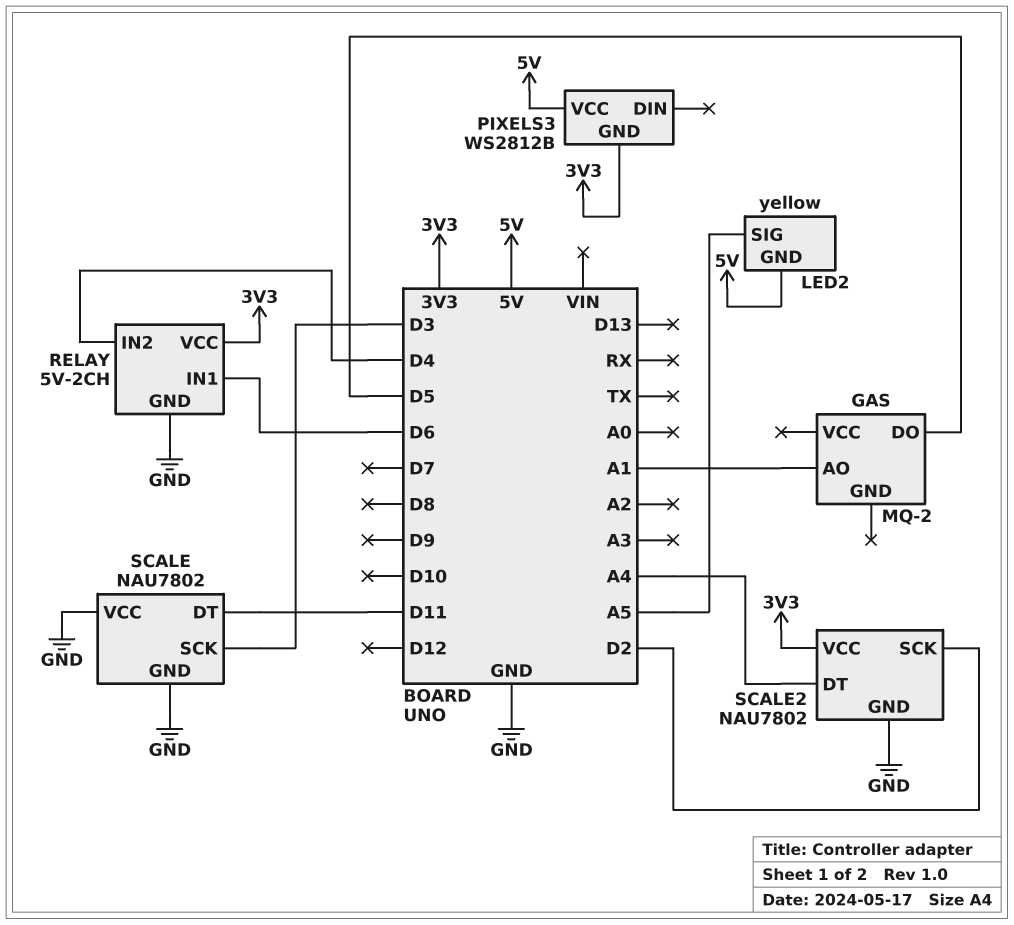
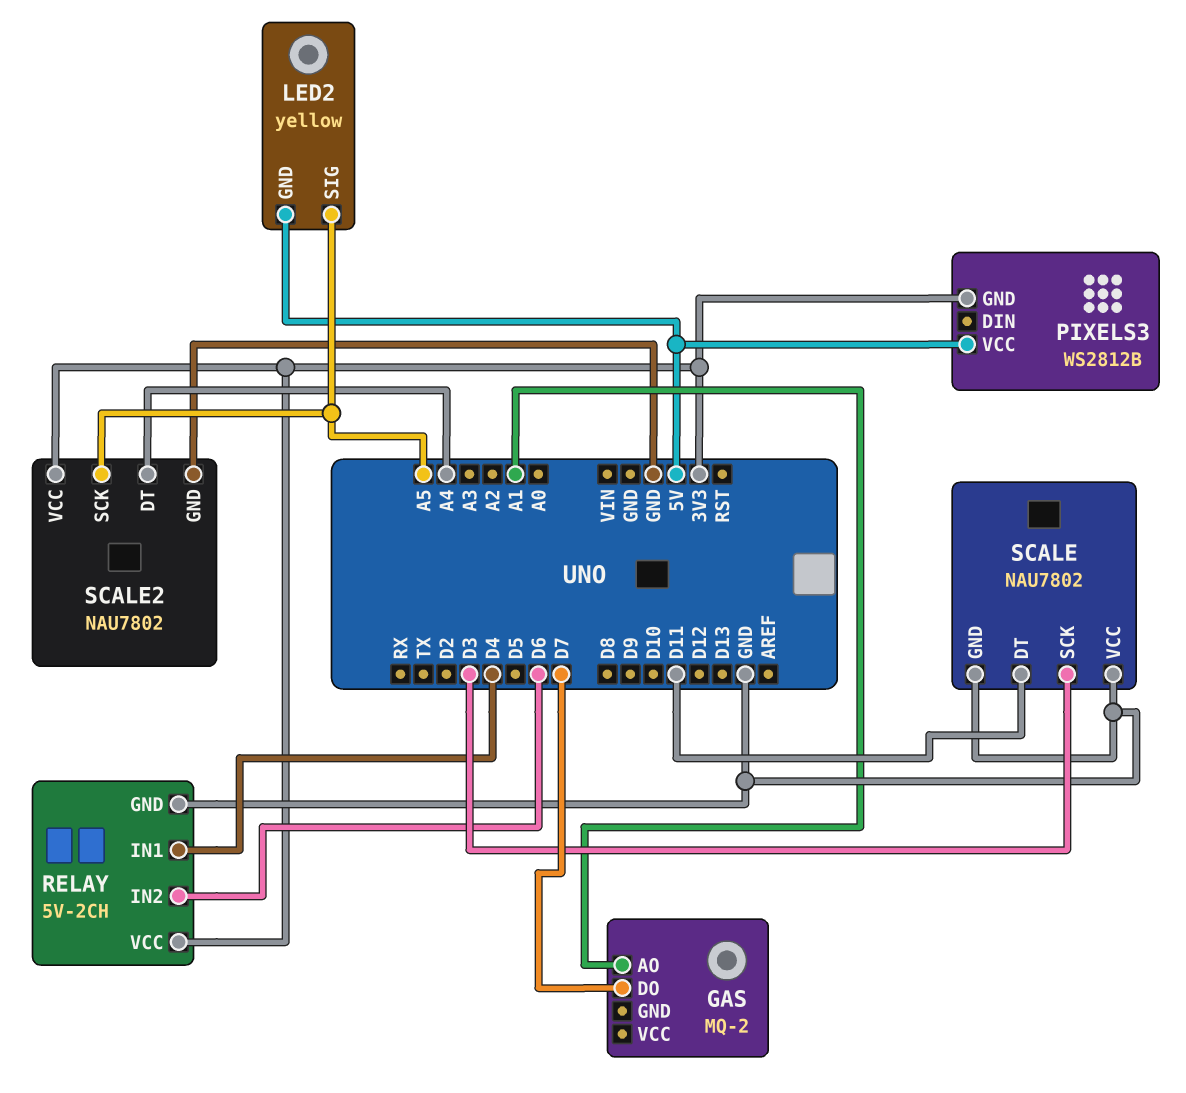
GAS pin DO: D5 -> D7
RELAY pin IN1: D6 -> D4
RELAY pin IN2: D4 -> D6
SCALE2 pin SCK: D2 -> A5

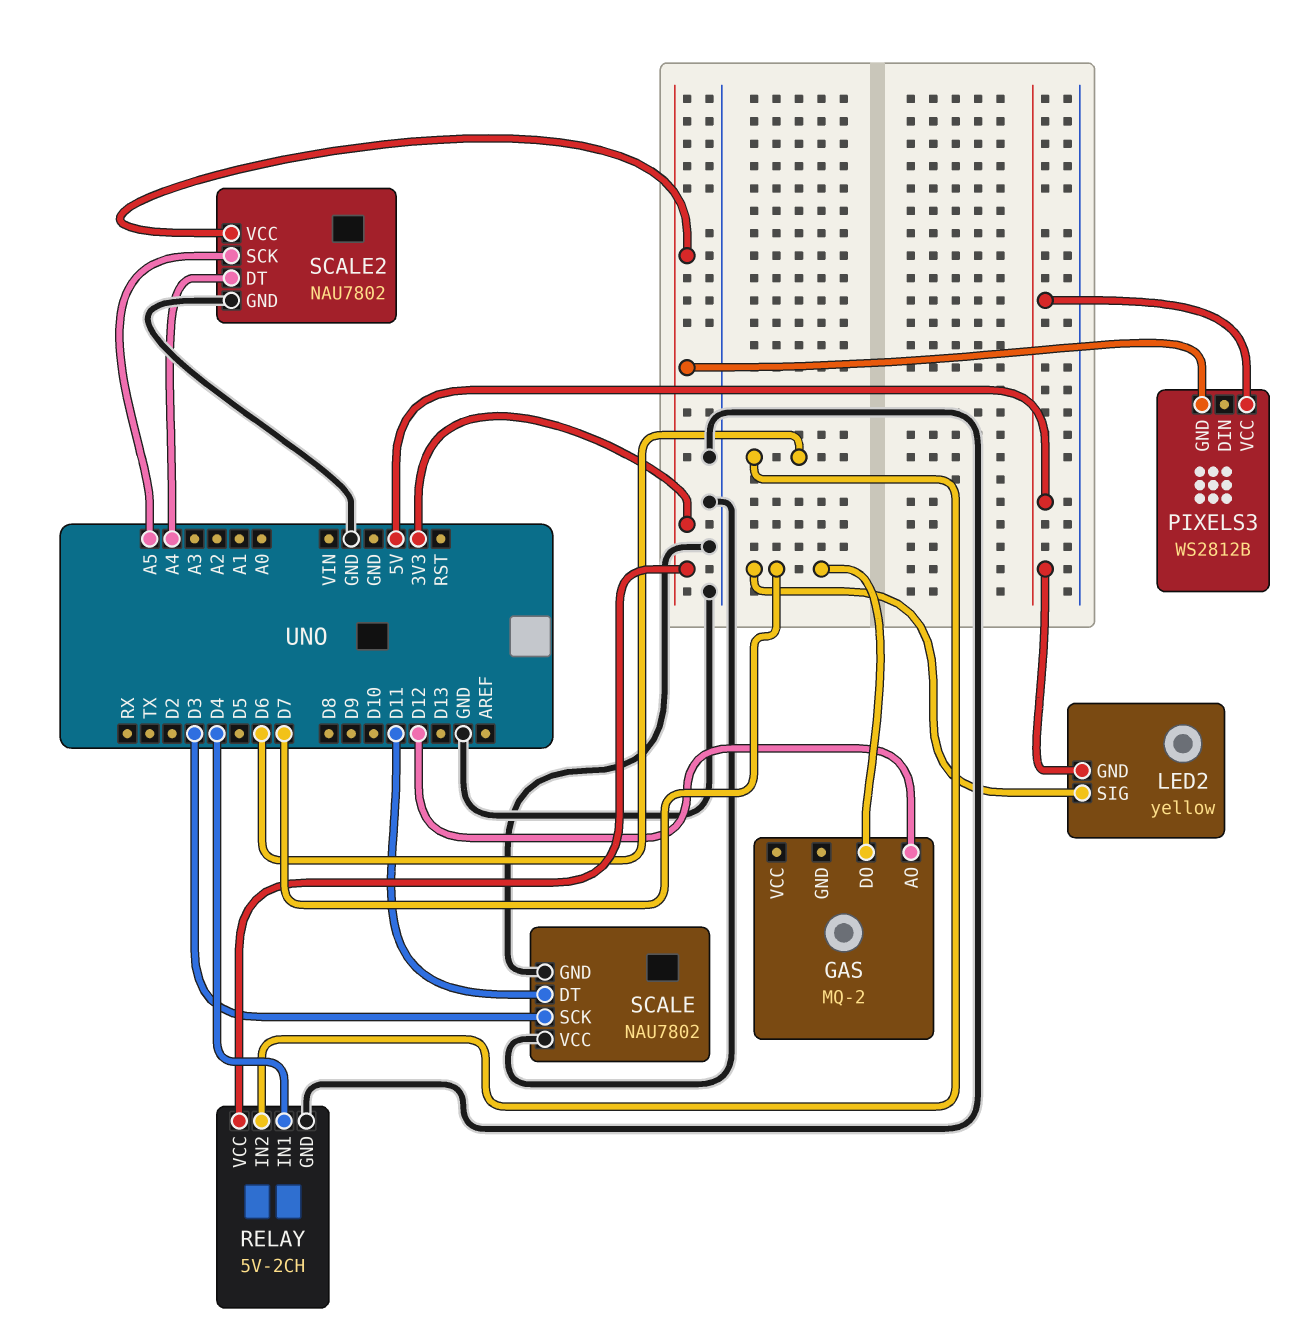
GAS pin AO: A1 -> D12
LED2 pin SIG: A5 -> D7

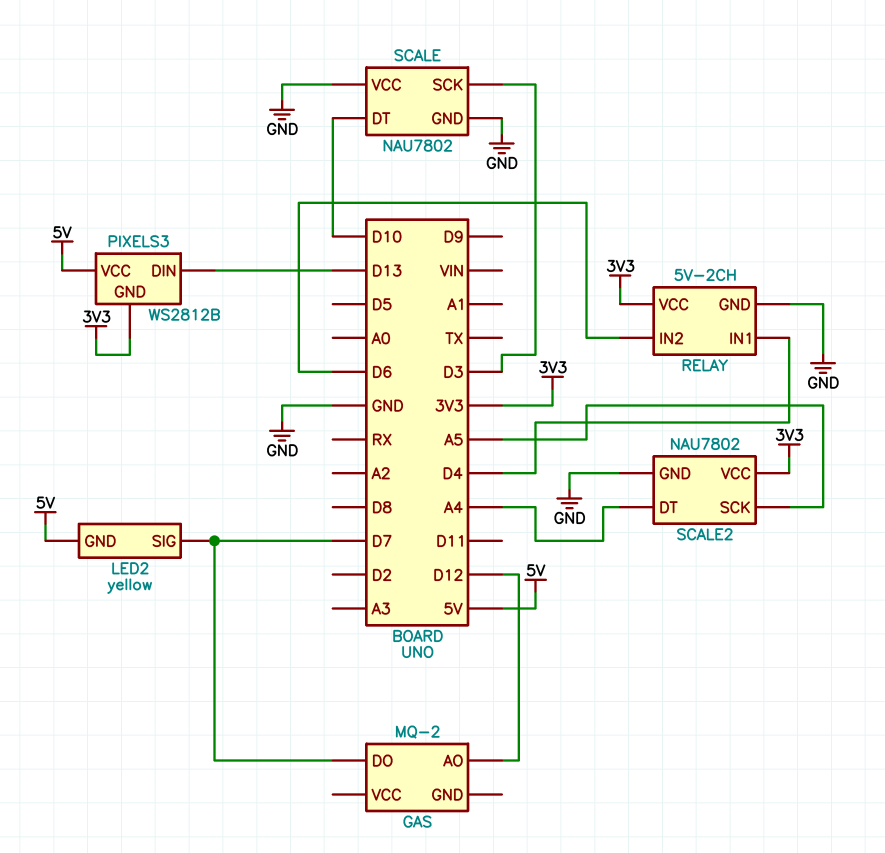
PIXELS3 pin DIN: none -> D13
SCALE pin DT: D11 -> D10

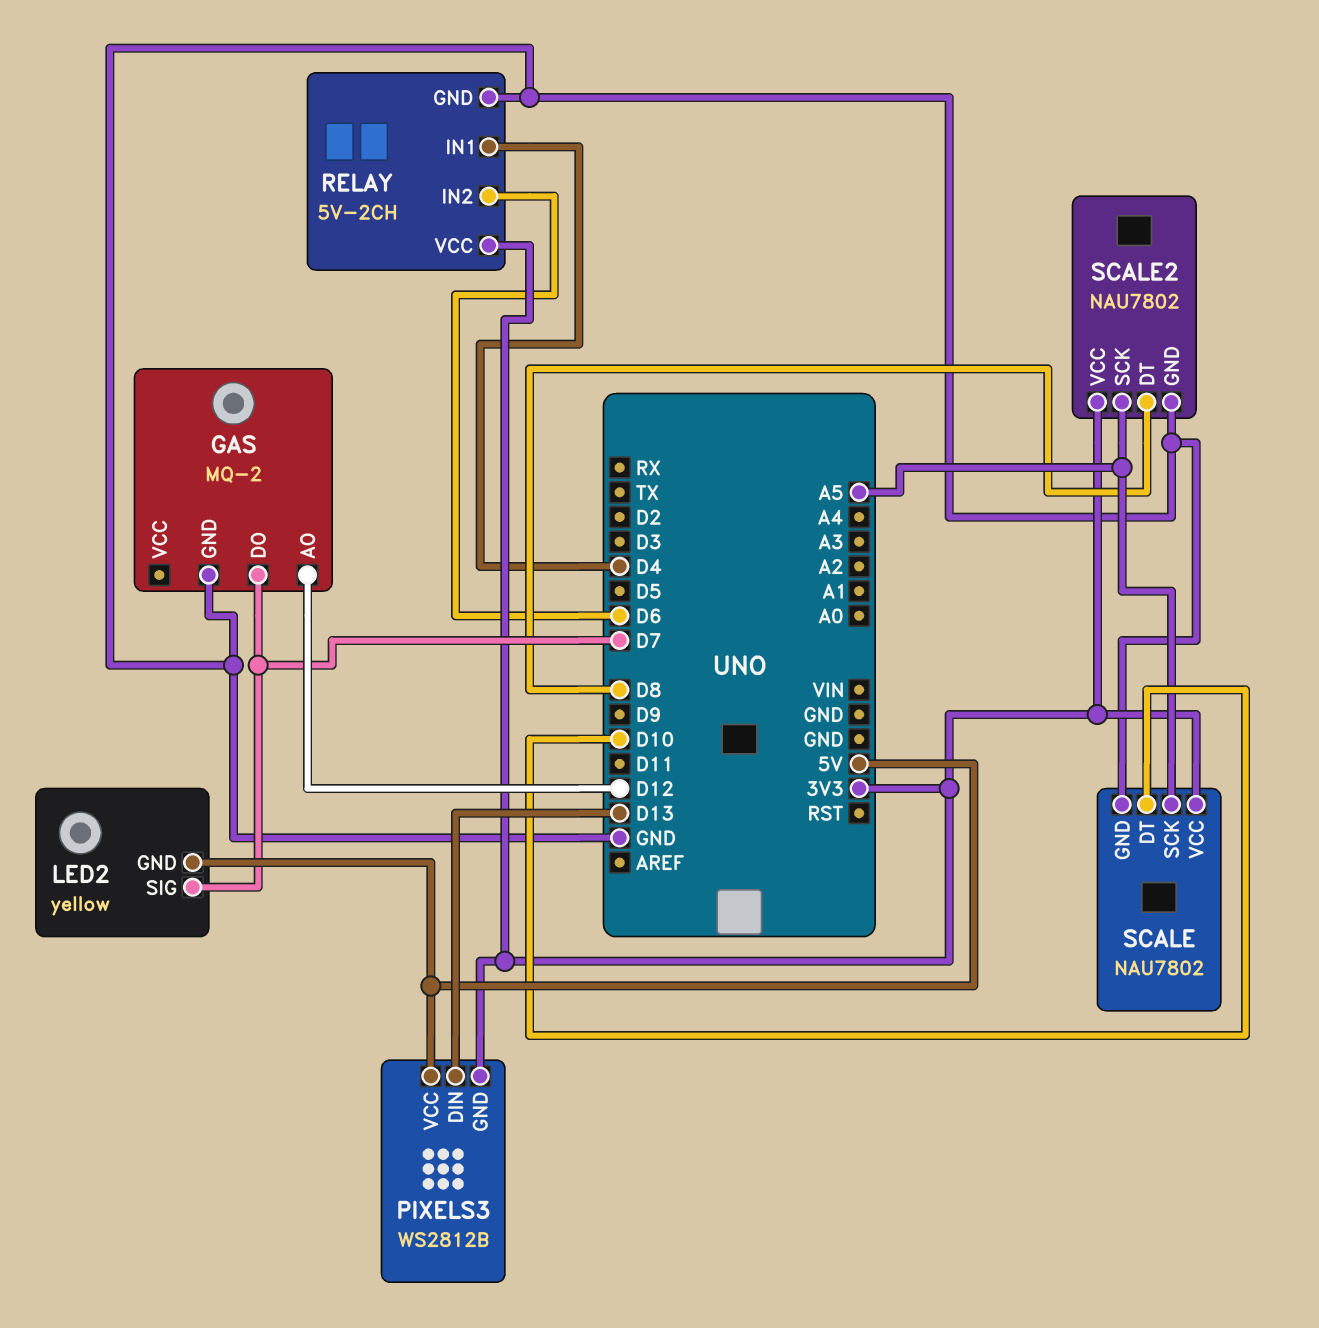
GAS pin GND: none -> GND
SCALE pin SCK: D3 -> A5
SCALE pin VCC: GND -> 3V3
SCALE2 pin DT: A4 -> D8

